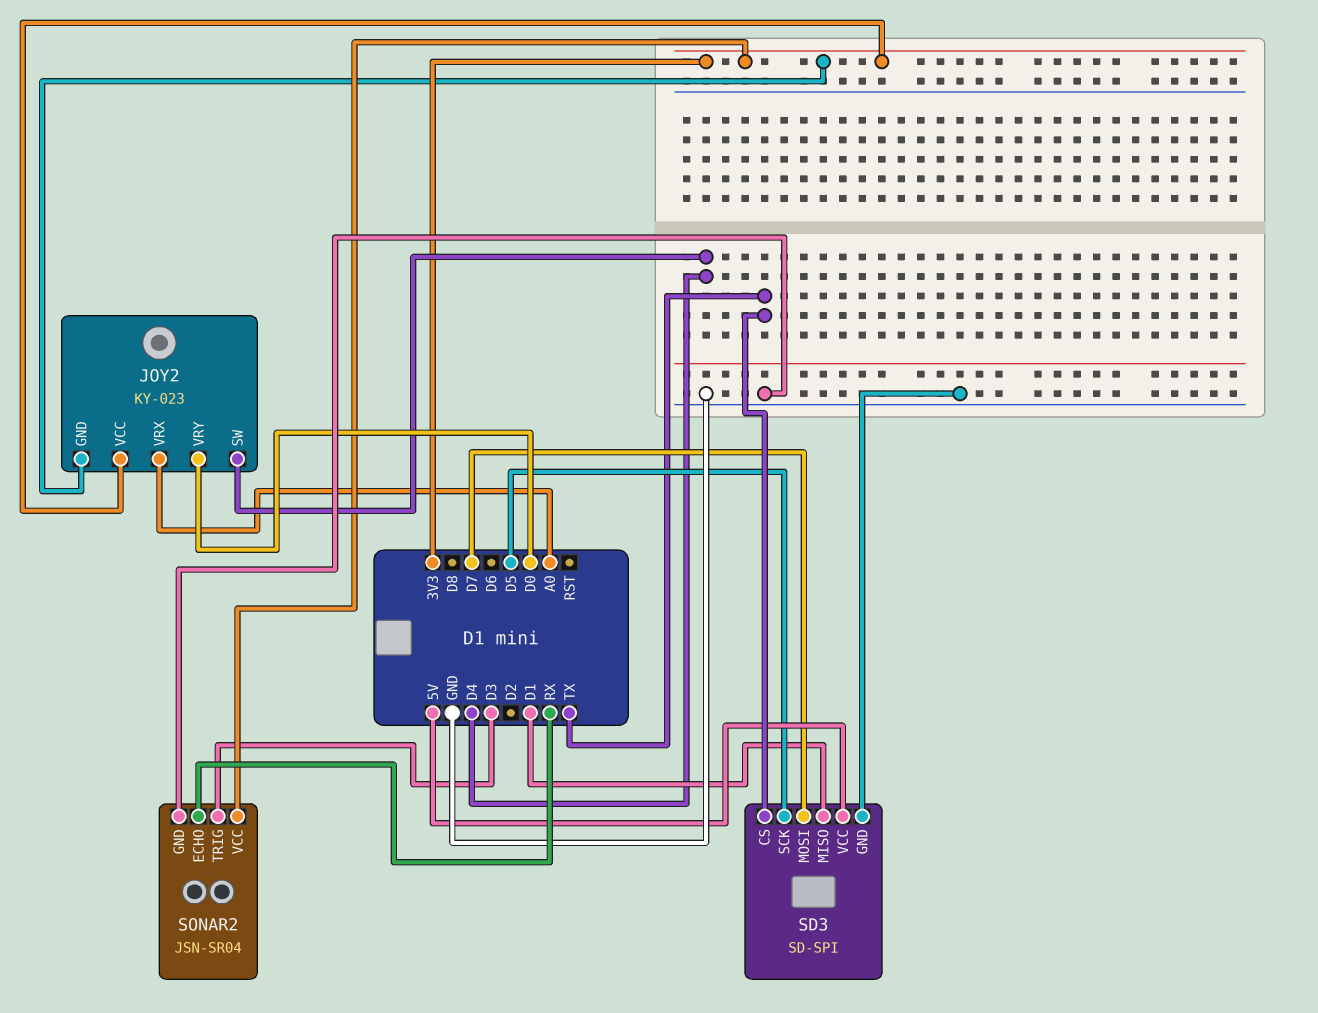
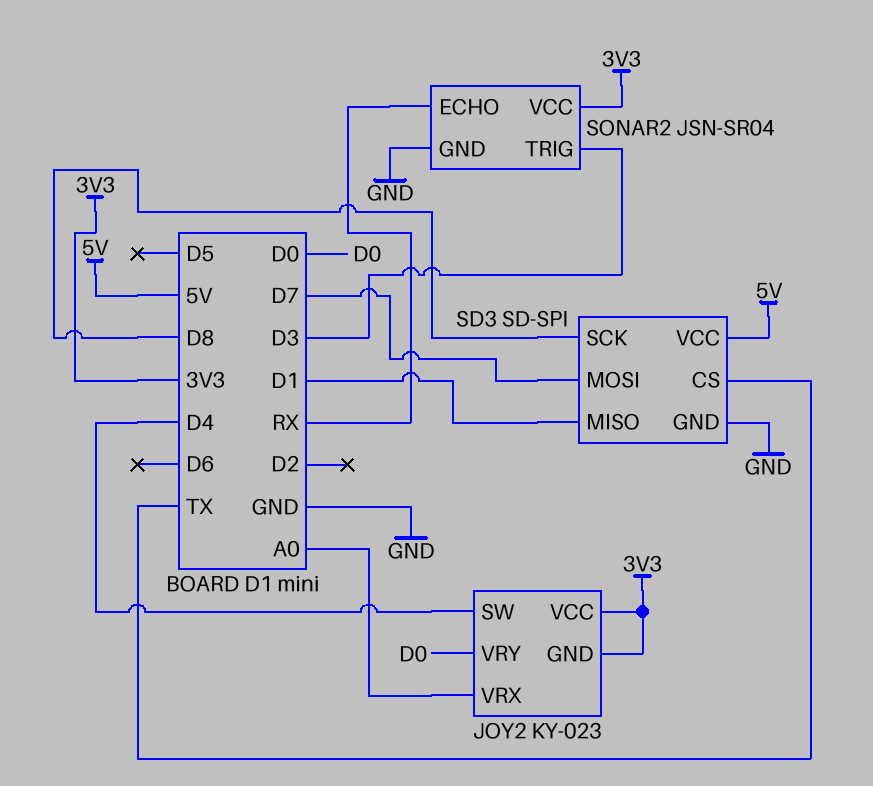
SD3 pin SCK: D5 -> D8

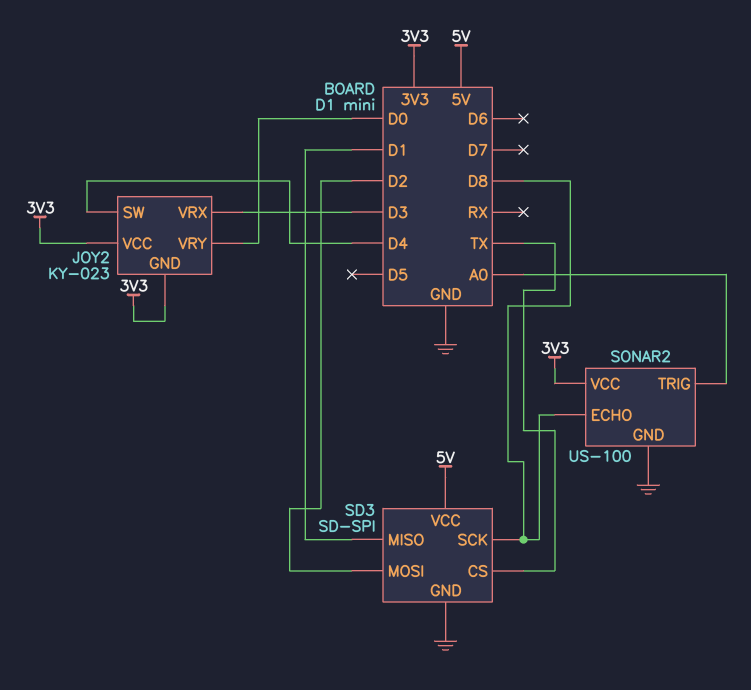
JOY2 pin VRX: A0 -> D3
SD3 pin MOSI: D7 -> D2
SONAR2: JSN-SR04 -> US-100
SONAR2 pin ECHO: RX -> D8
SONAR2 pin TRIG: D3 -> A0

